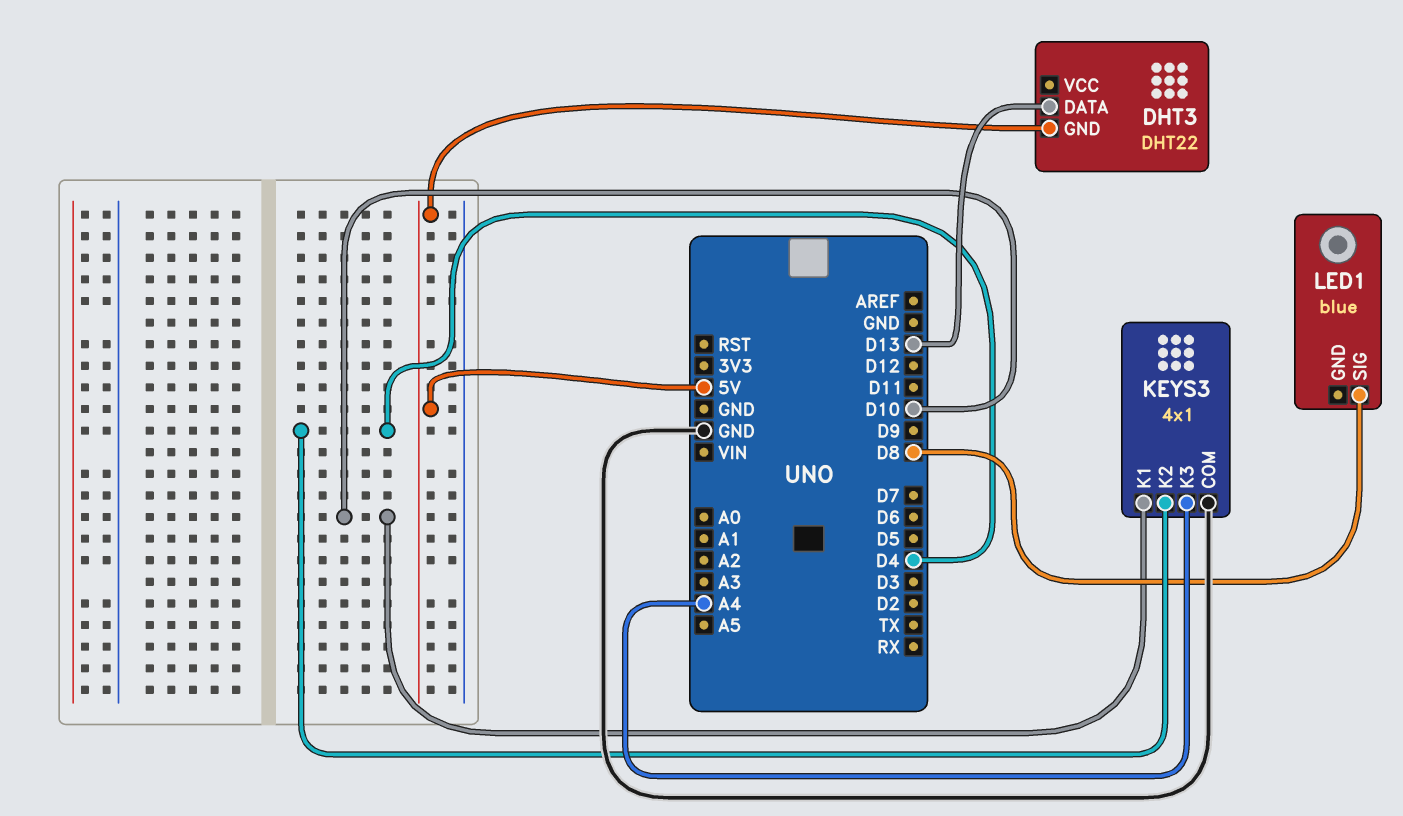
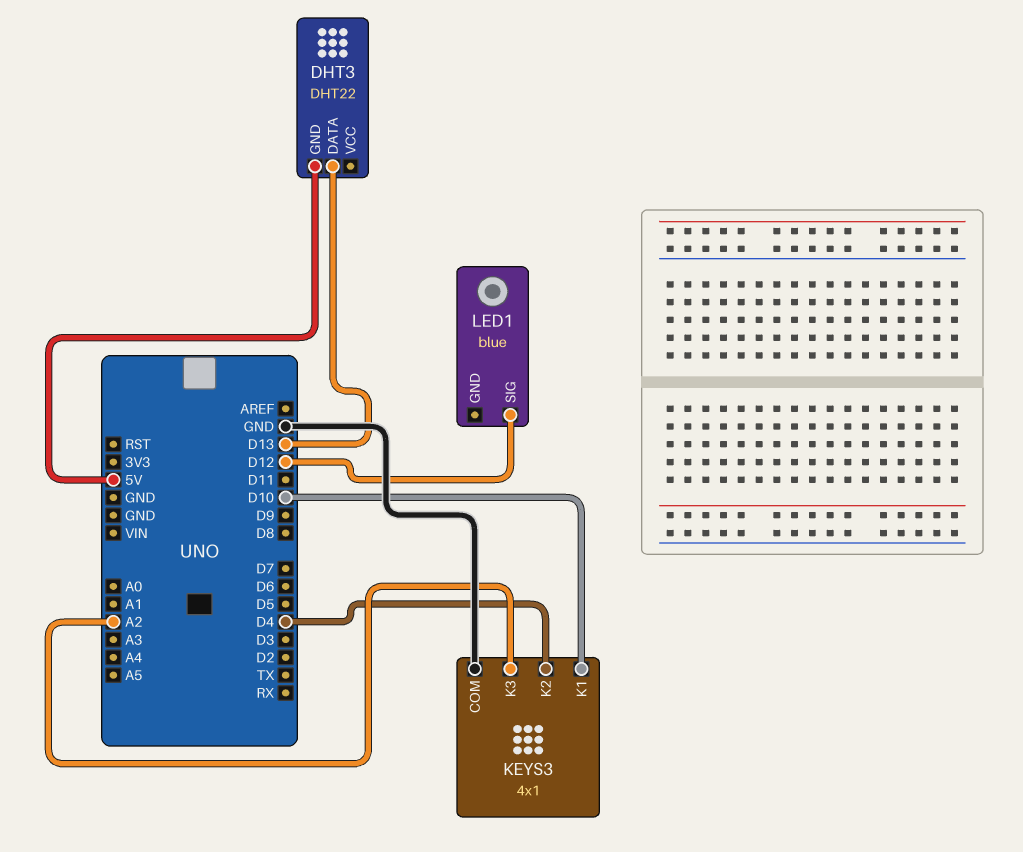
KEYS3 pin K3: A4 -> A2
LED1 pin SIG: D8 -> D12

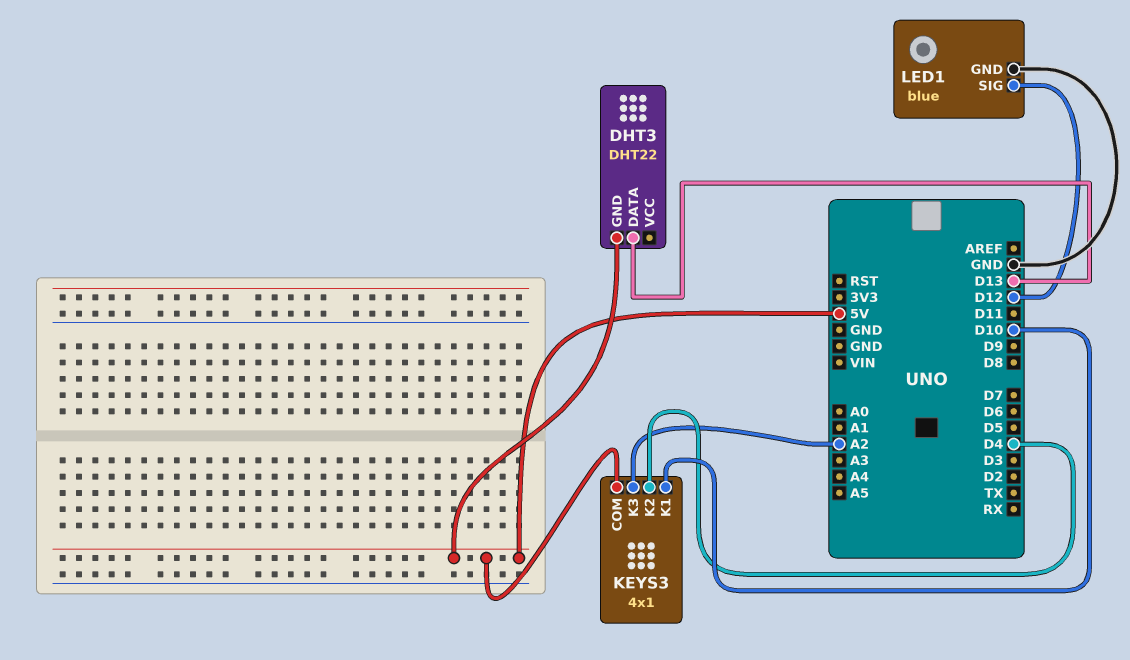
KEYS3 pin COM: GND -> 5V
LED1 pin GND: none -> GND

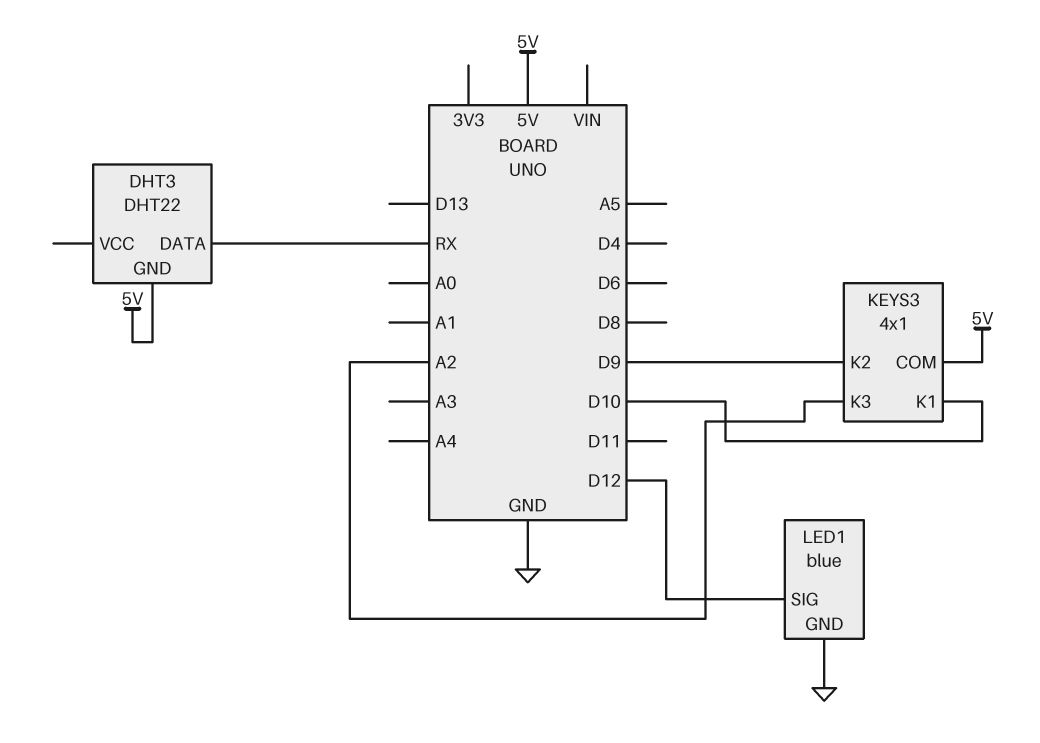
DHT3 pin DATA: D13 -> RX
KEYS3 pin K2: D4 -> D9

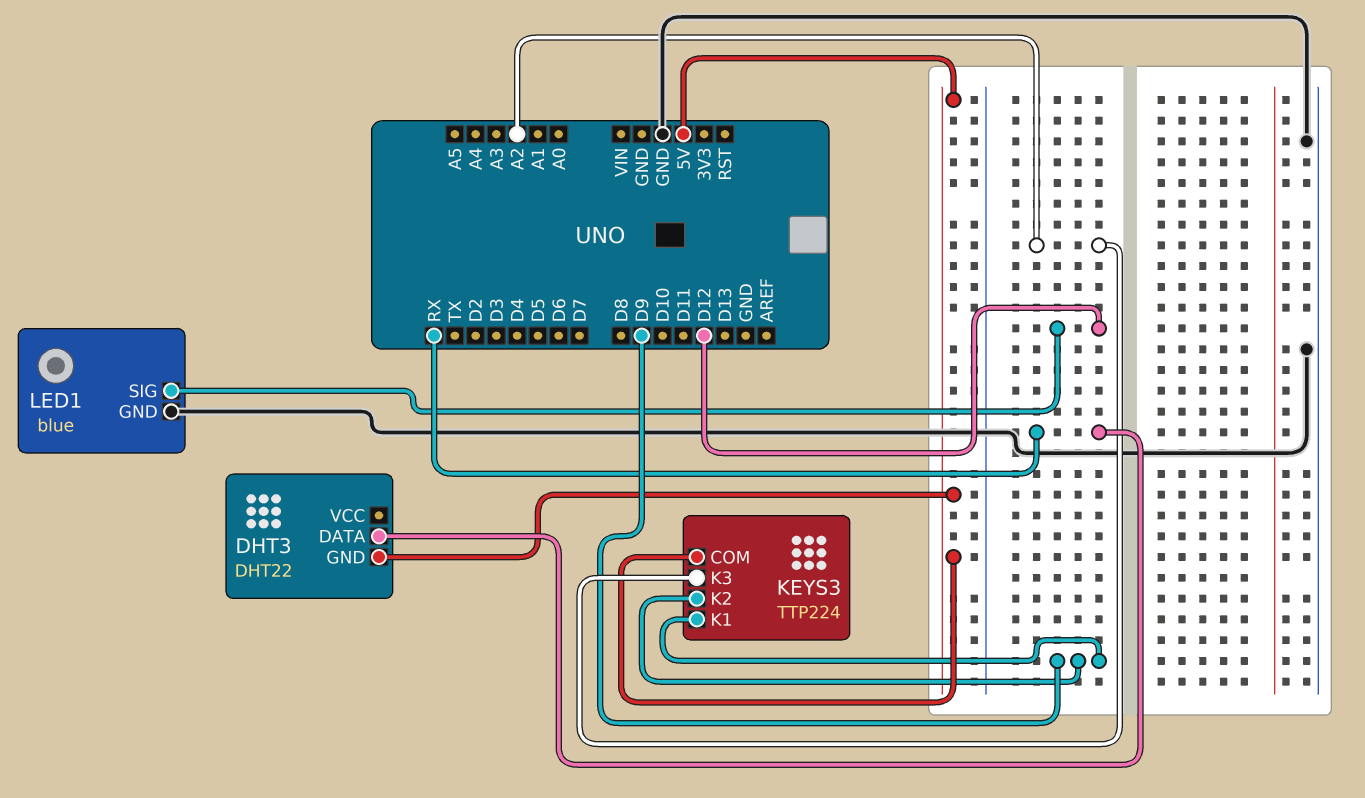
KEYS3: 4x1 -> TTP224
KEYS3 pin K1: D10 -> D9

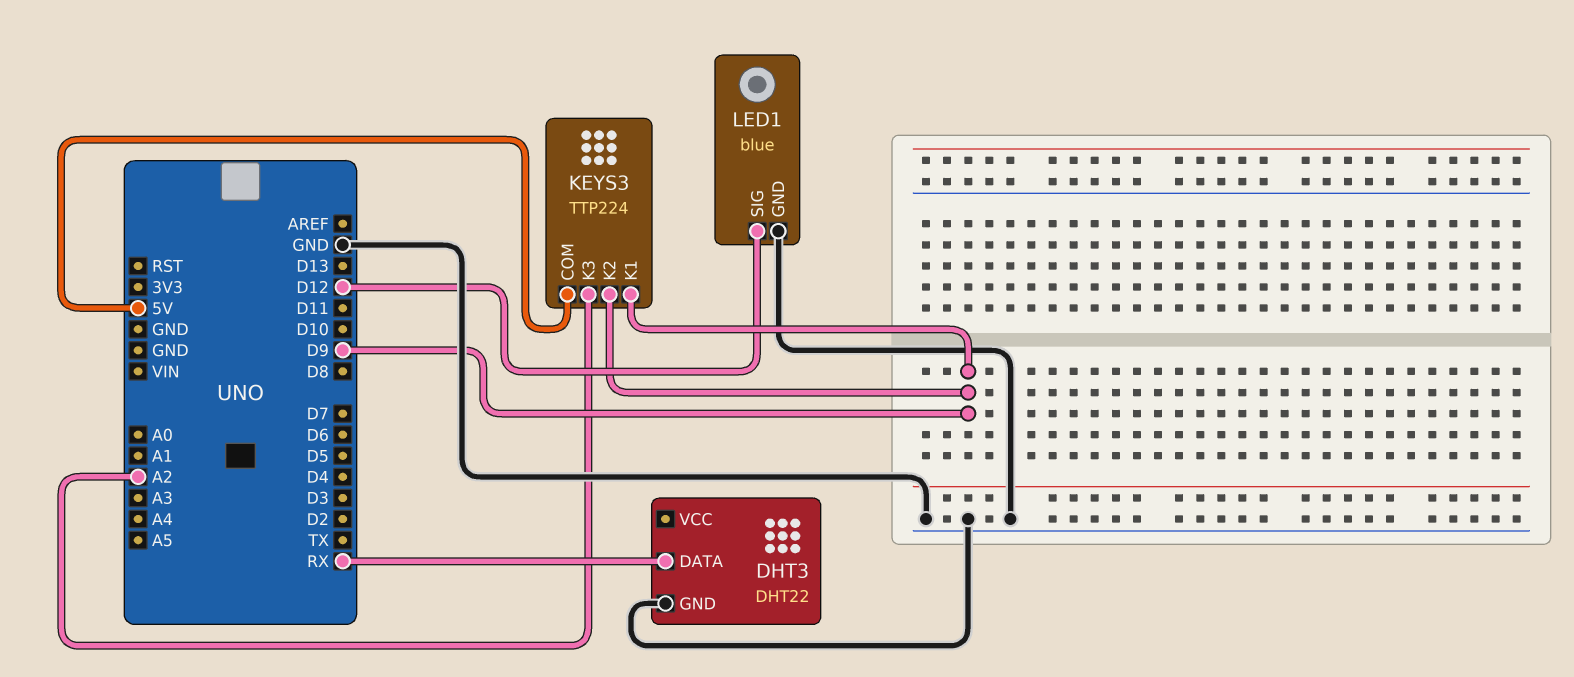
DHT3 pin GND: 5V -> GND

